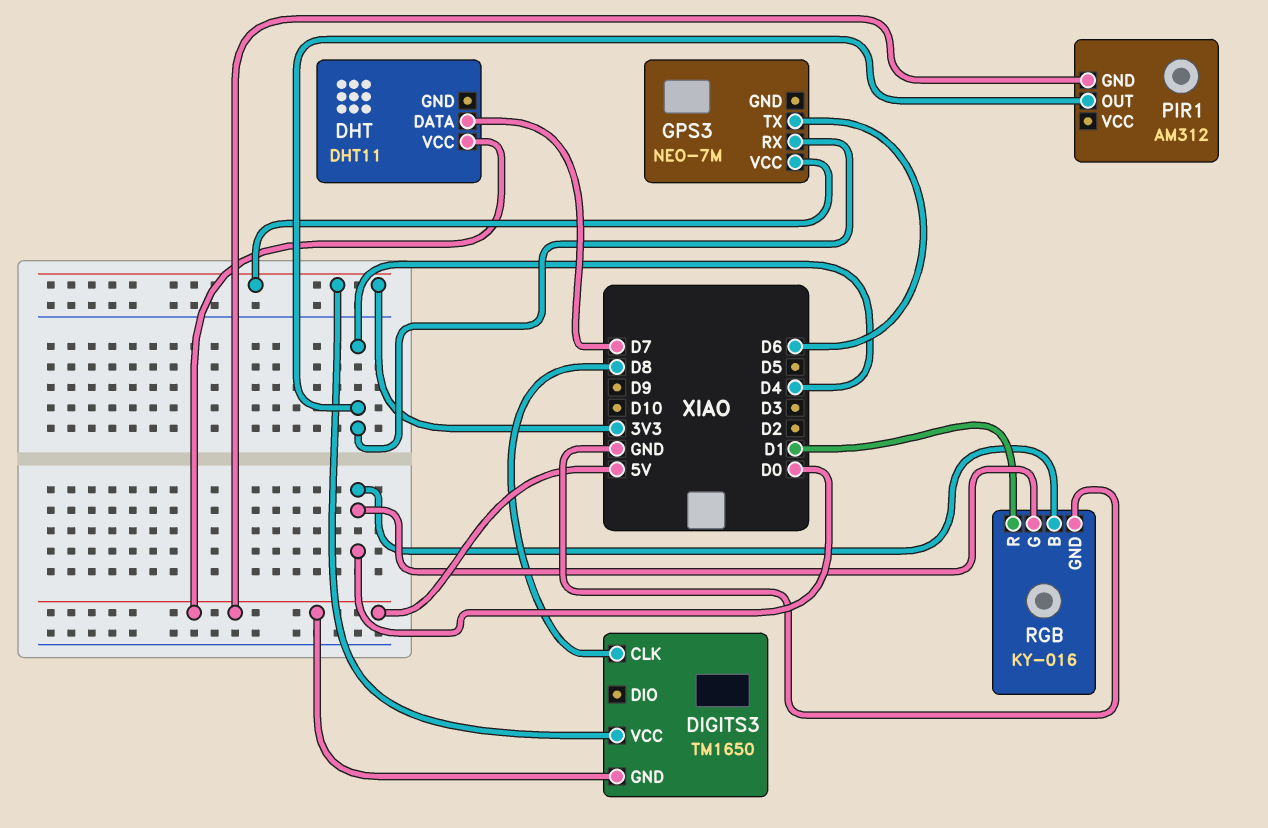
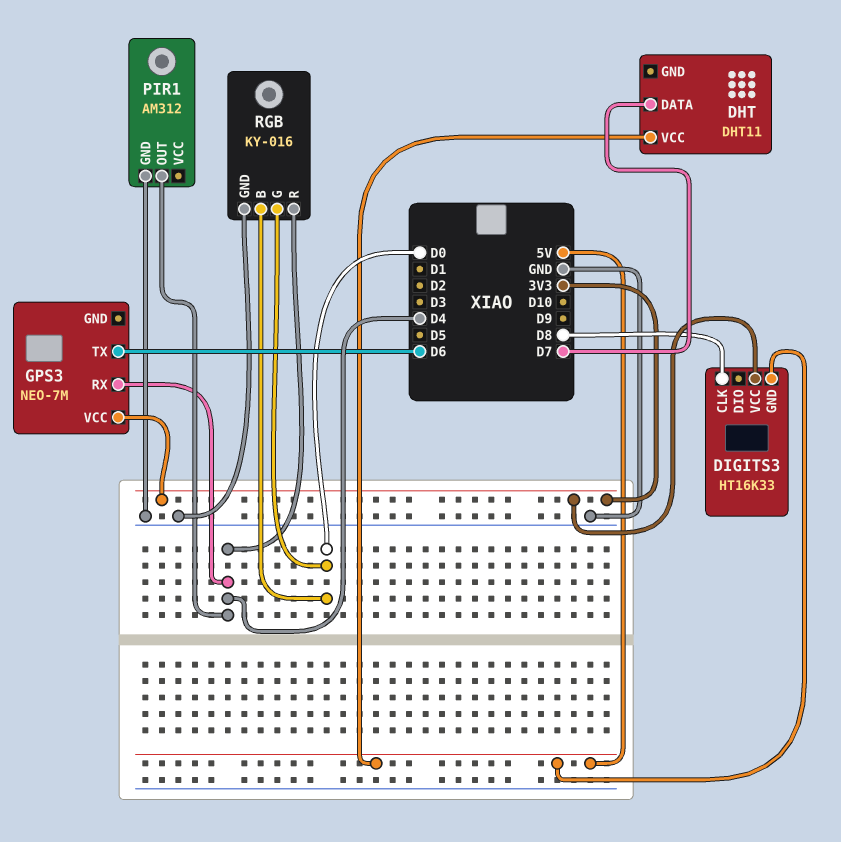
DIGITS3: TM1650 -> HT16K33
PIR1 pin GND: 5V -> GND
RGB pin R: D1 -> D4

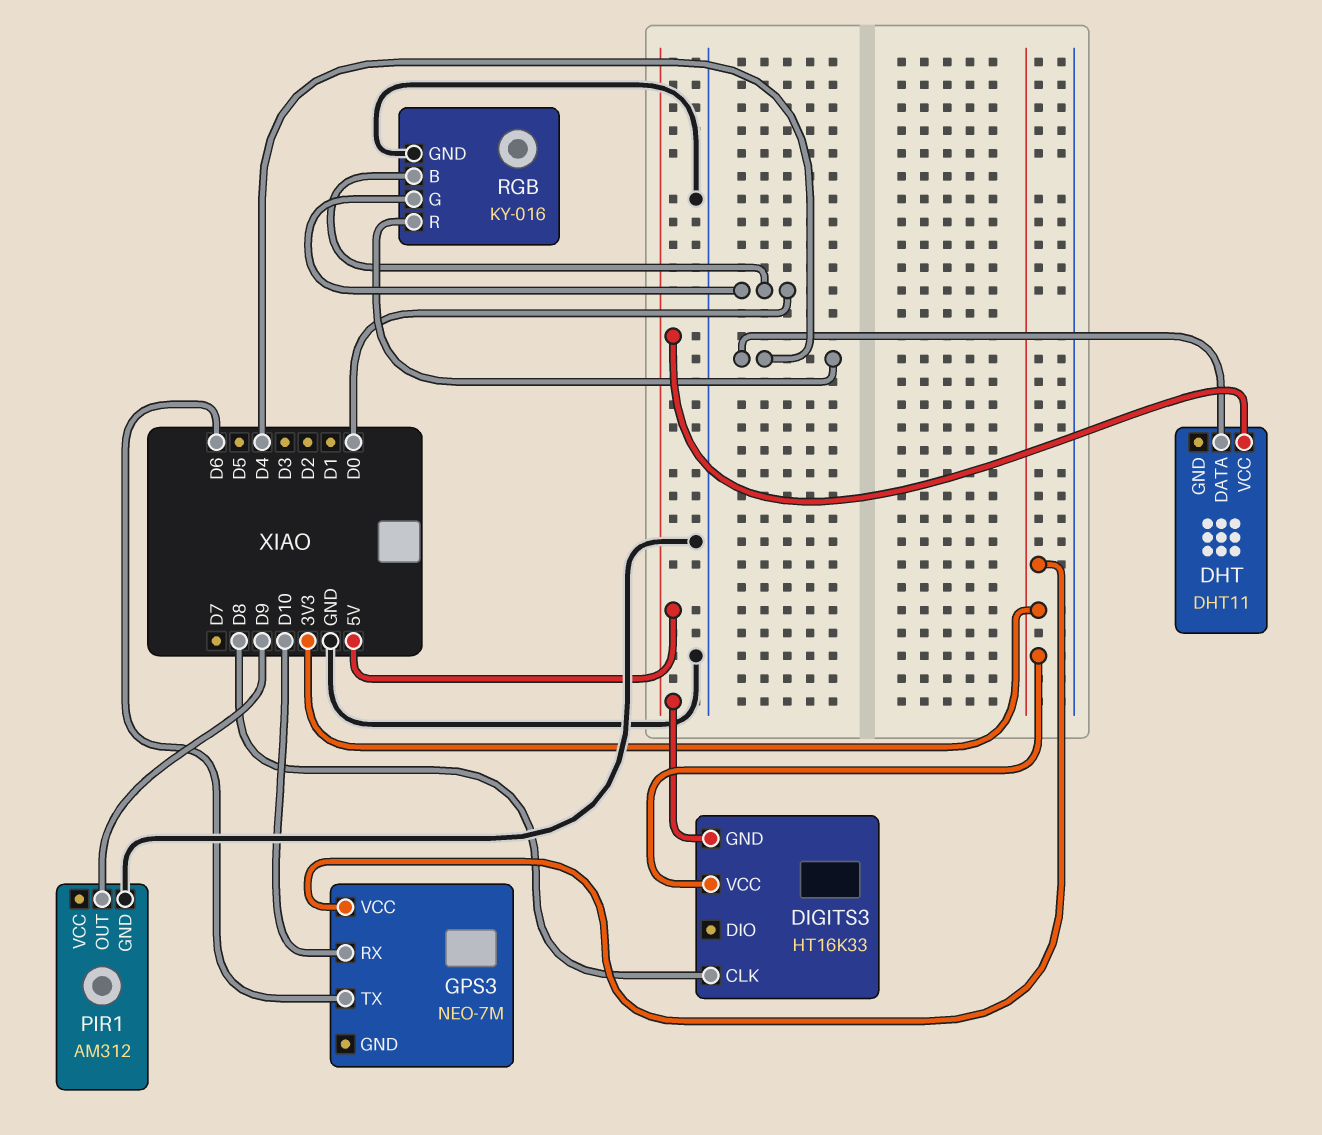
DHT pin DATA: D7 -> D4
GPS3 pin RX: D4 -> D10
PIR1 pin OUT: D4 -> D9

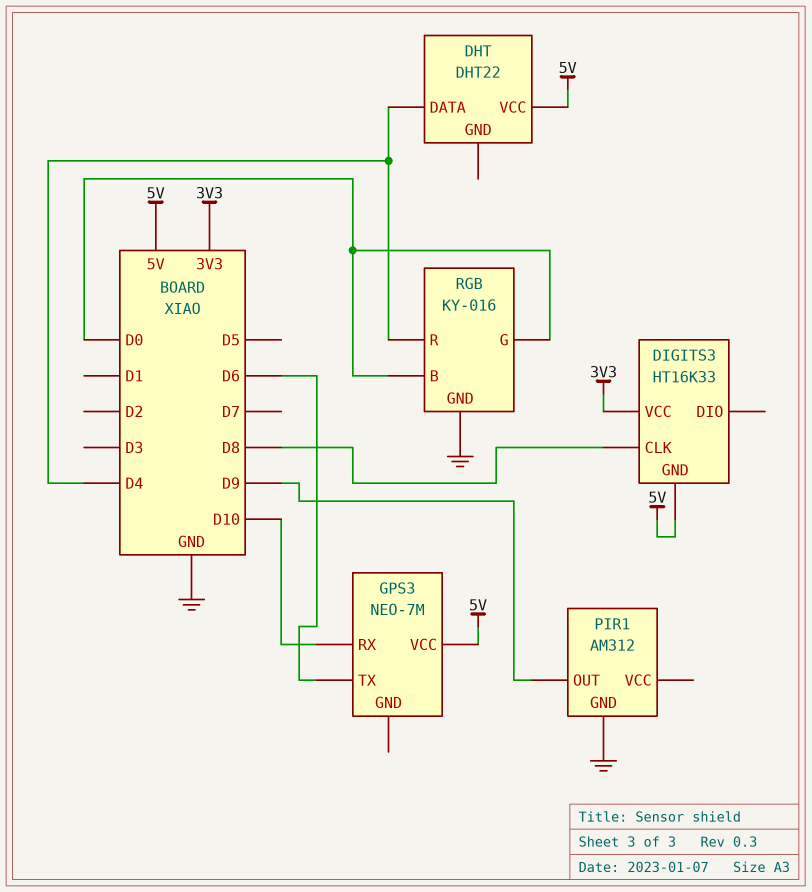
DHT: DHT11 -> DHT22
GPS3 pin VCC: 3V3 -> 5V

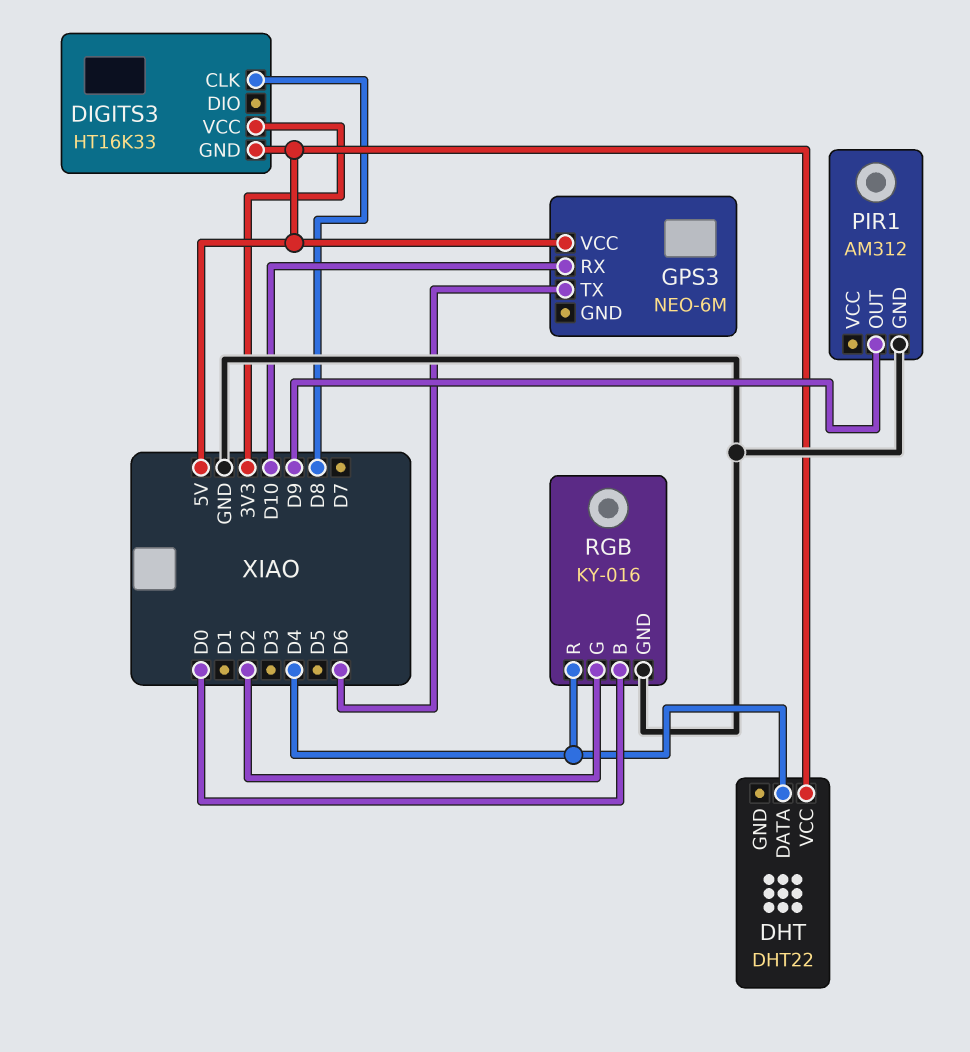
GPS3: NEO-7M -> NEO-6M
RGB pin G: D0 -> D2

